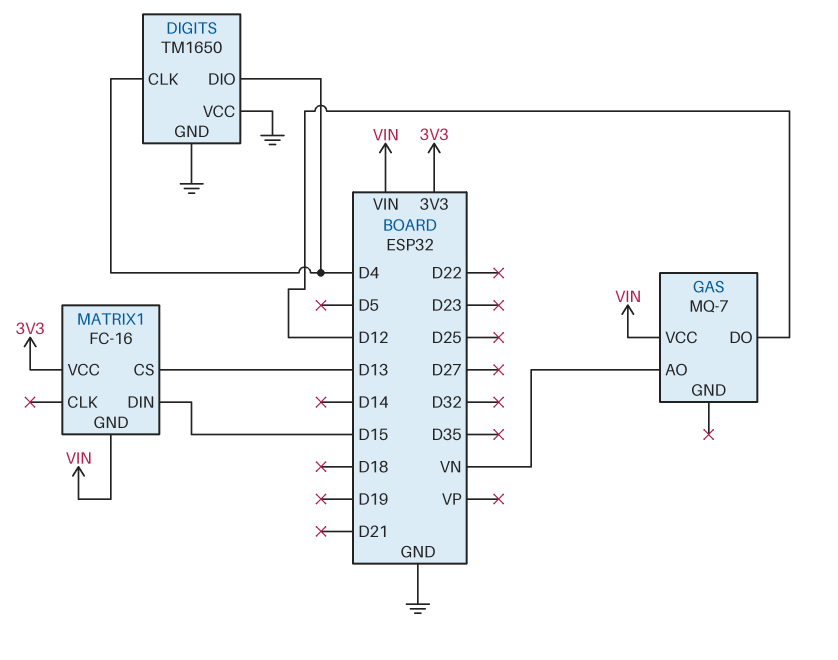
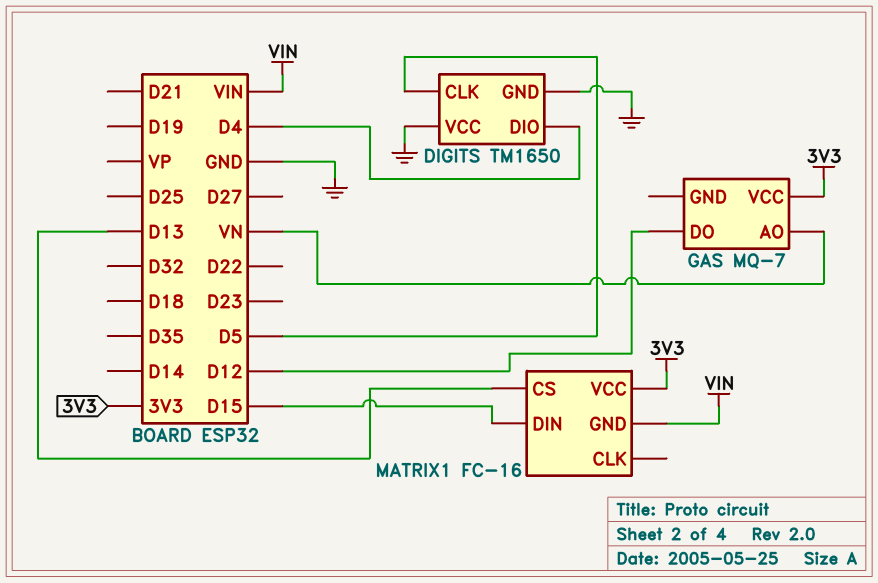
DIGITS pin CLK: D4 -> D5
GAS pin VCC: VIN -> 3V3

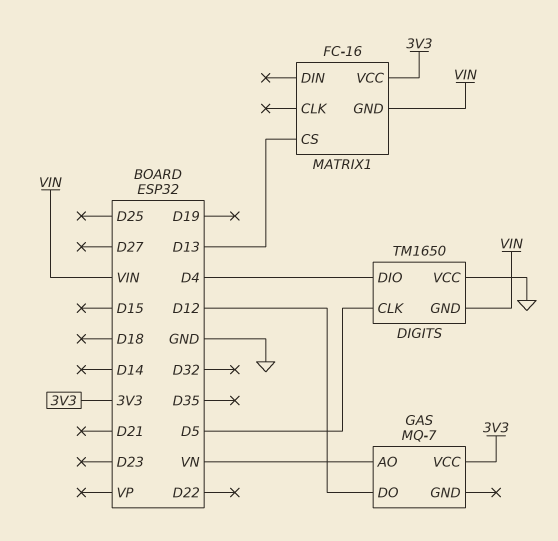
DIGITS pin GND: GND -> VIN
MATRIX1 pin DIN: D15 -> none

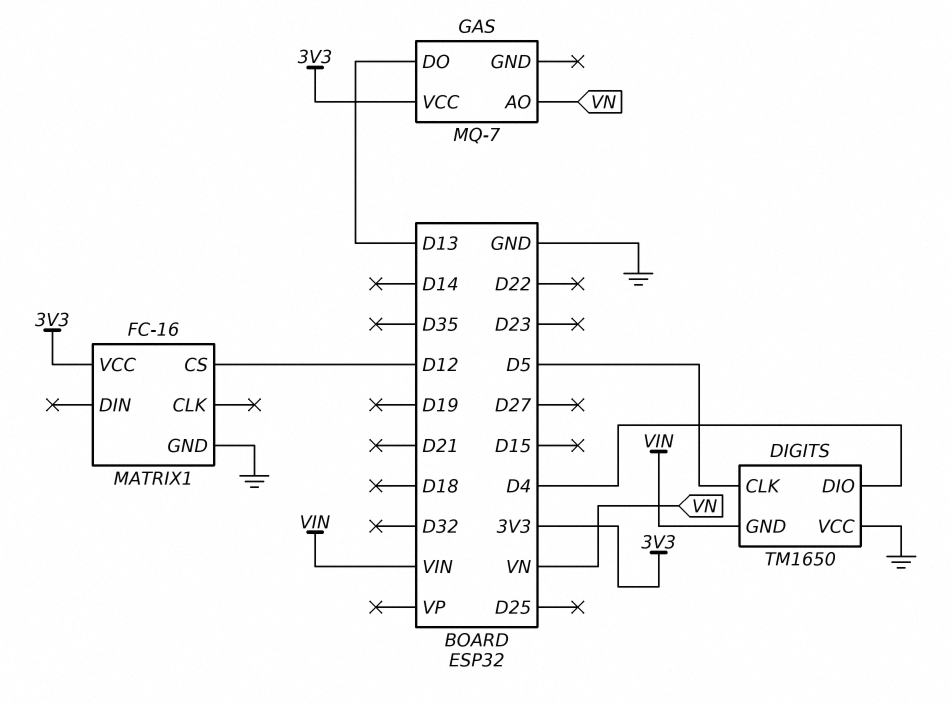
GAS pin DO: D12 -> D13
MATRIX1 pin CS: D13 -> D12
MATRIX1 pin GND: VIN -> GND

